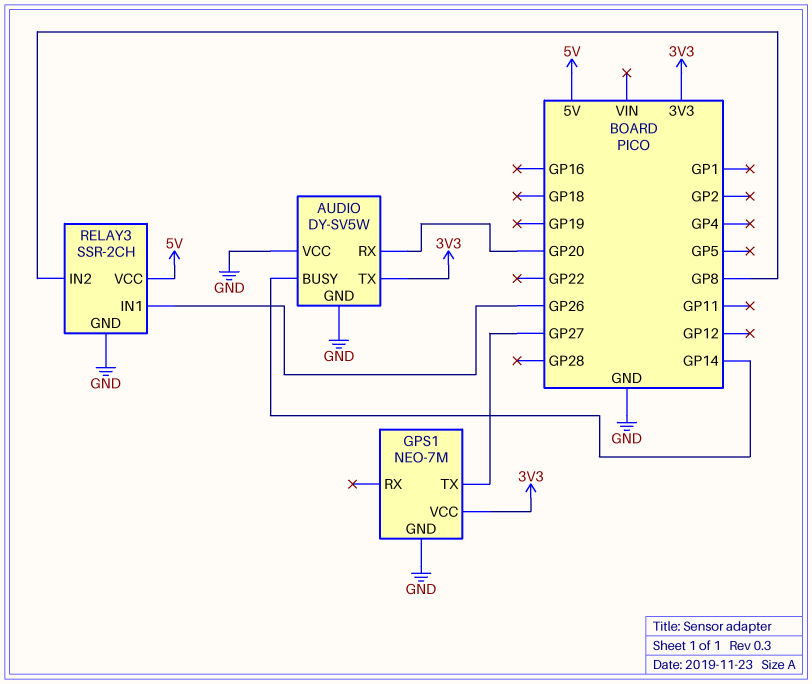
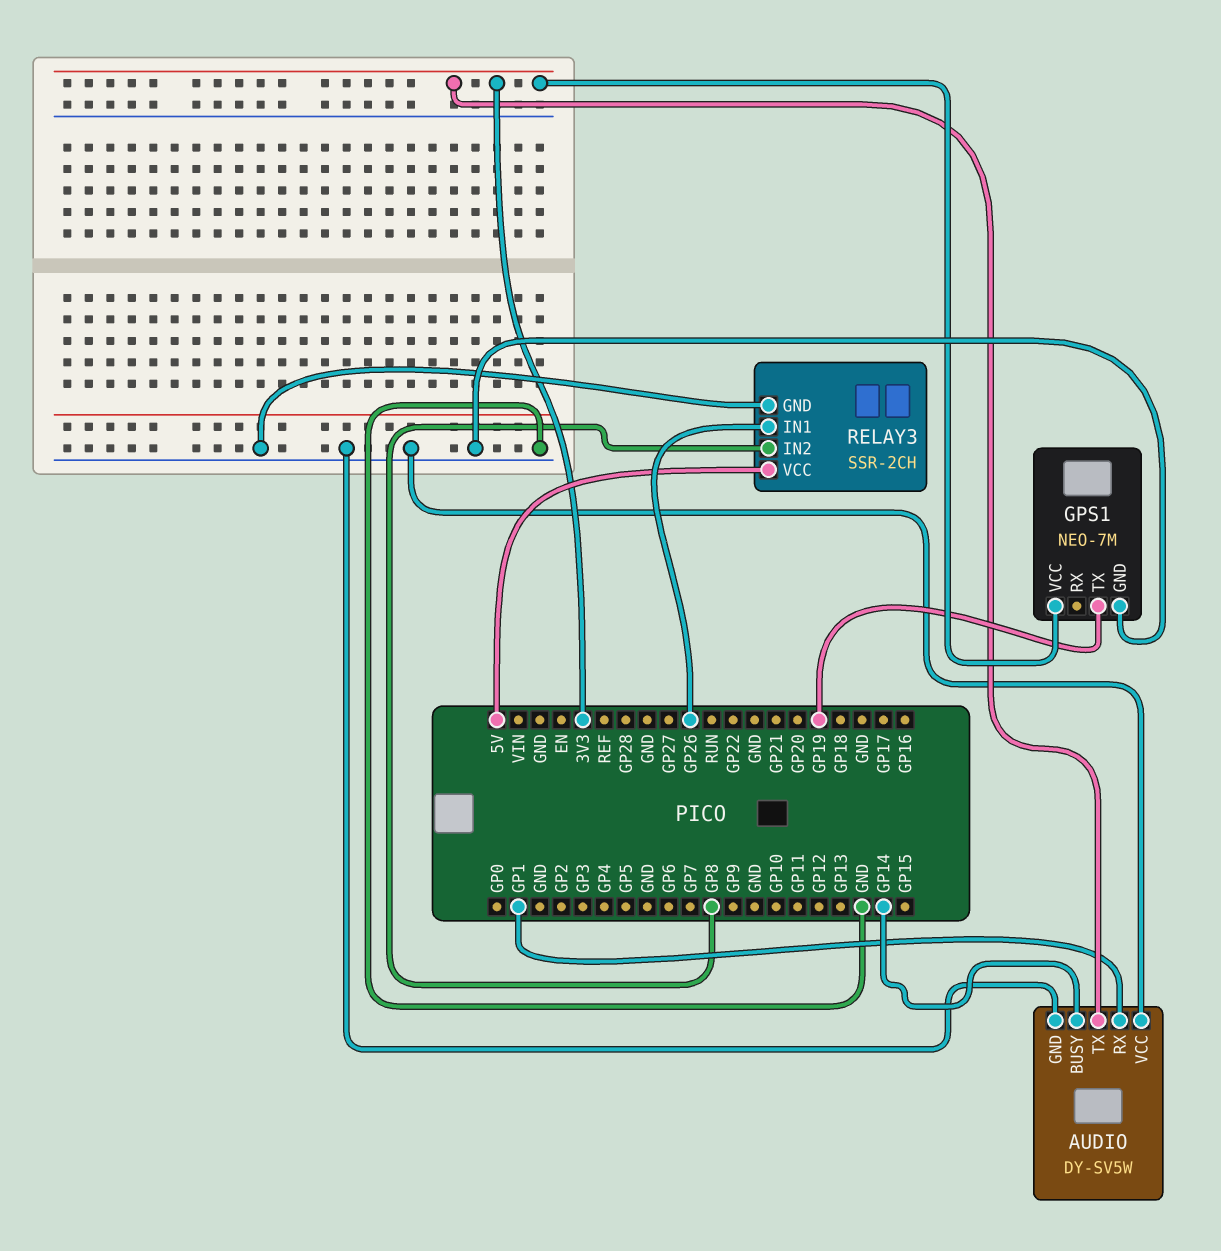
AUDIO pin RX: GP20 -> GP1
GPS1 pin TX: GP27 -> GP19

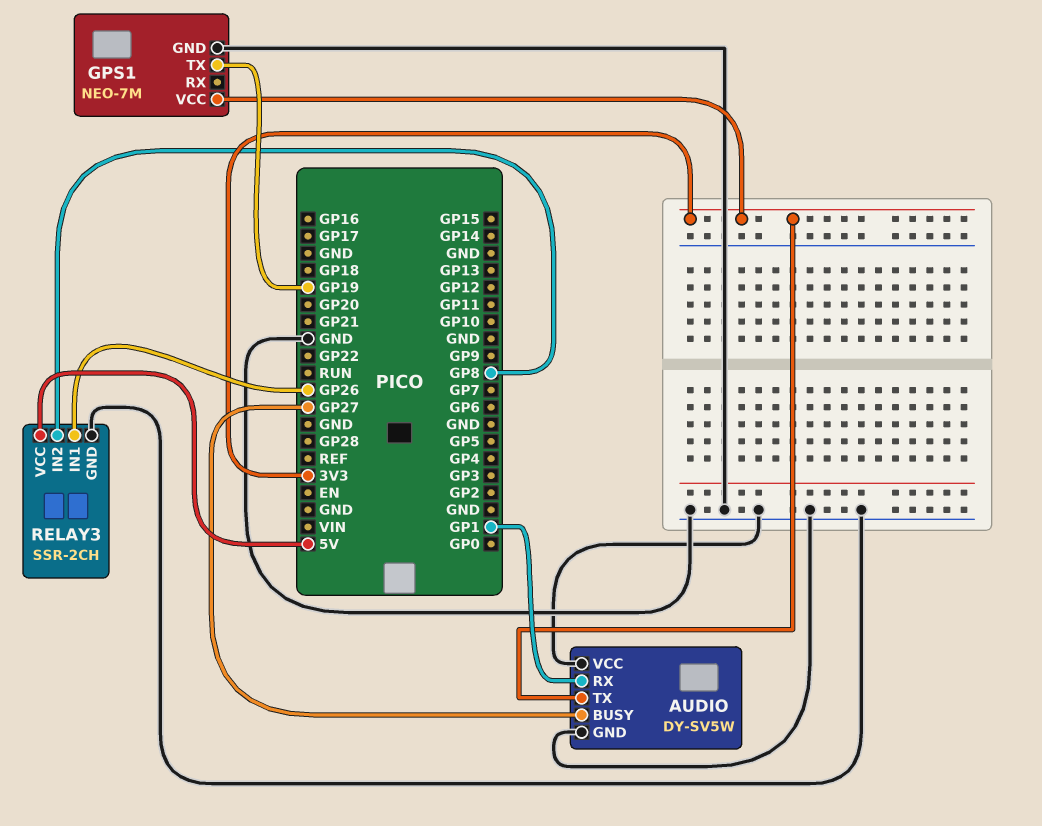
AUDIO pin BUSY: GP14 -> GP27

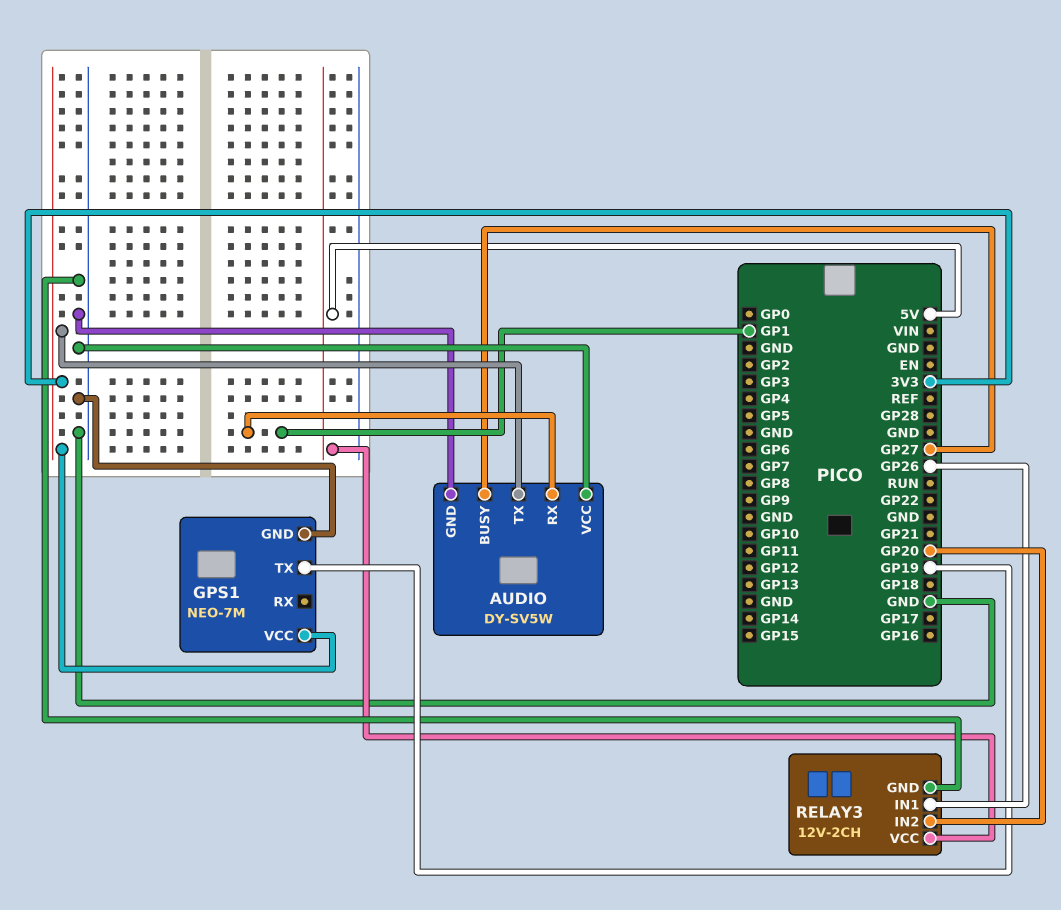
RELAY3: SSR-2CH -> 12V-2CH
RELAY3 pin IN2: GP8 -> GP20

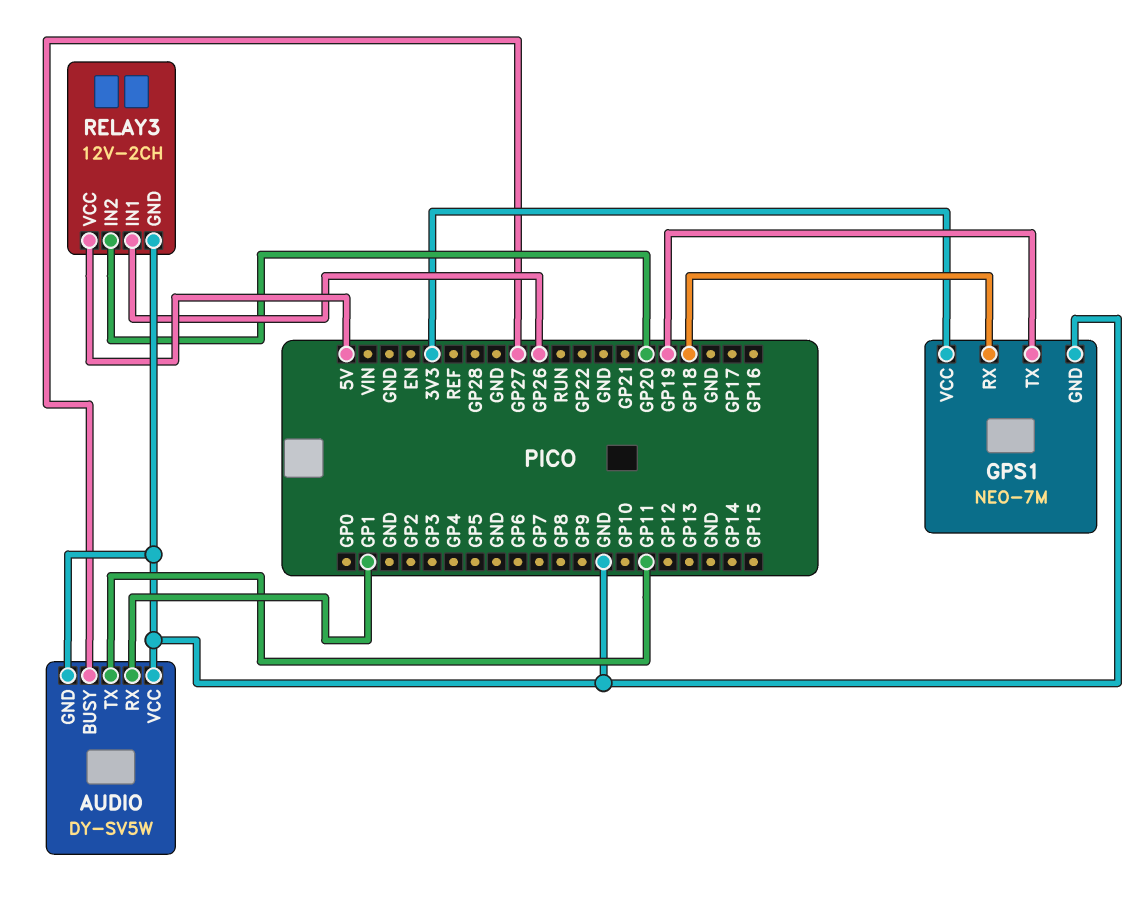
AUDIO pin TX: 3V3 -> GP11
GPS1 pin RX: none -> GP18

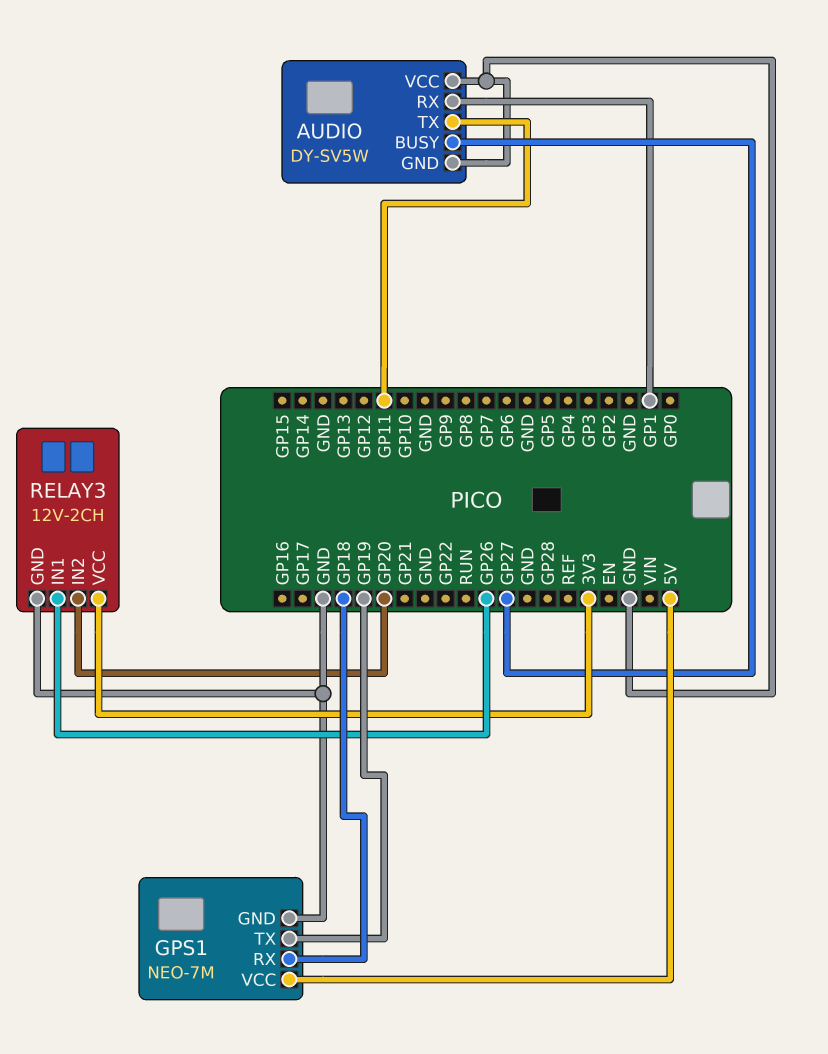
GPS1 pin VCC: 3V3 -> 5V
RELAY3 pin VCC: 5V -> 3V3

